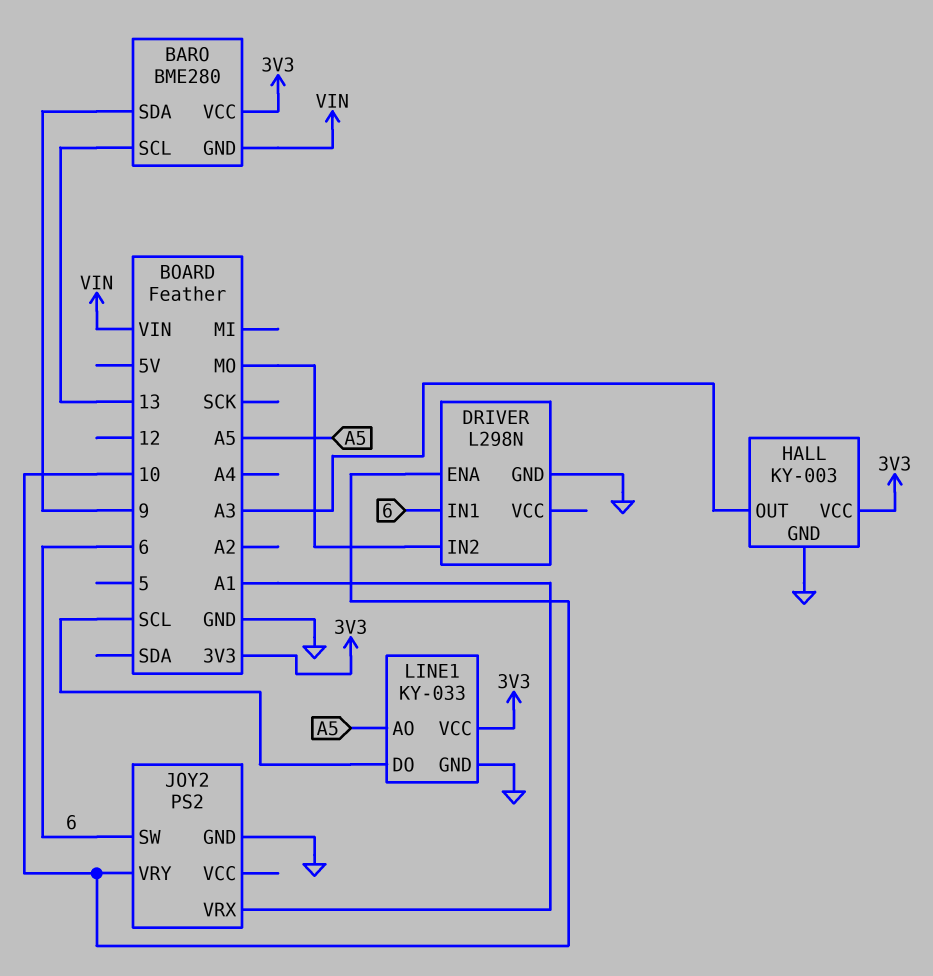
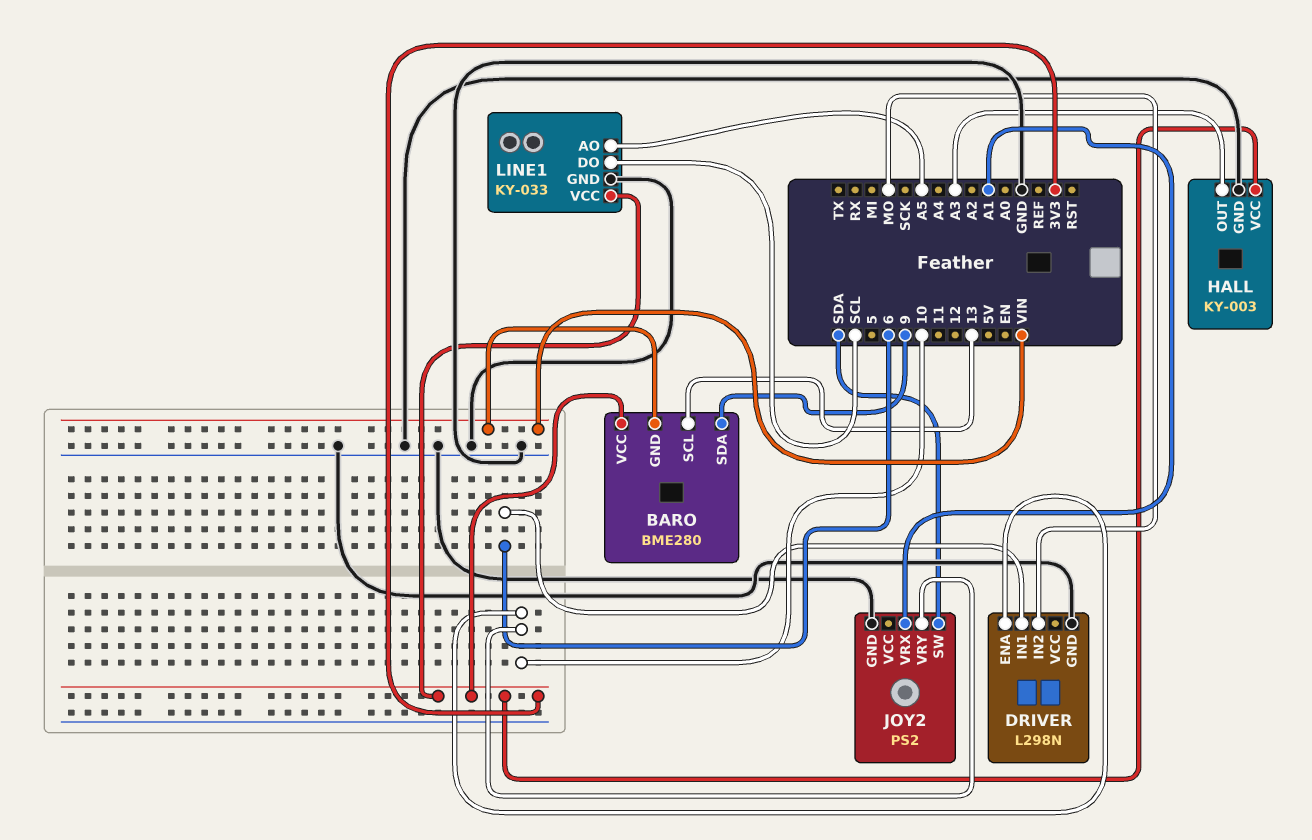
JOY2 pin SW: 6 -> SDA

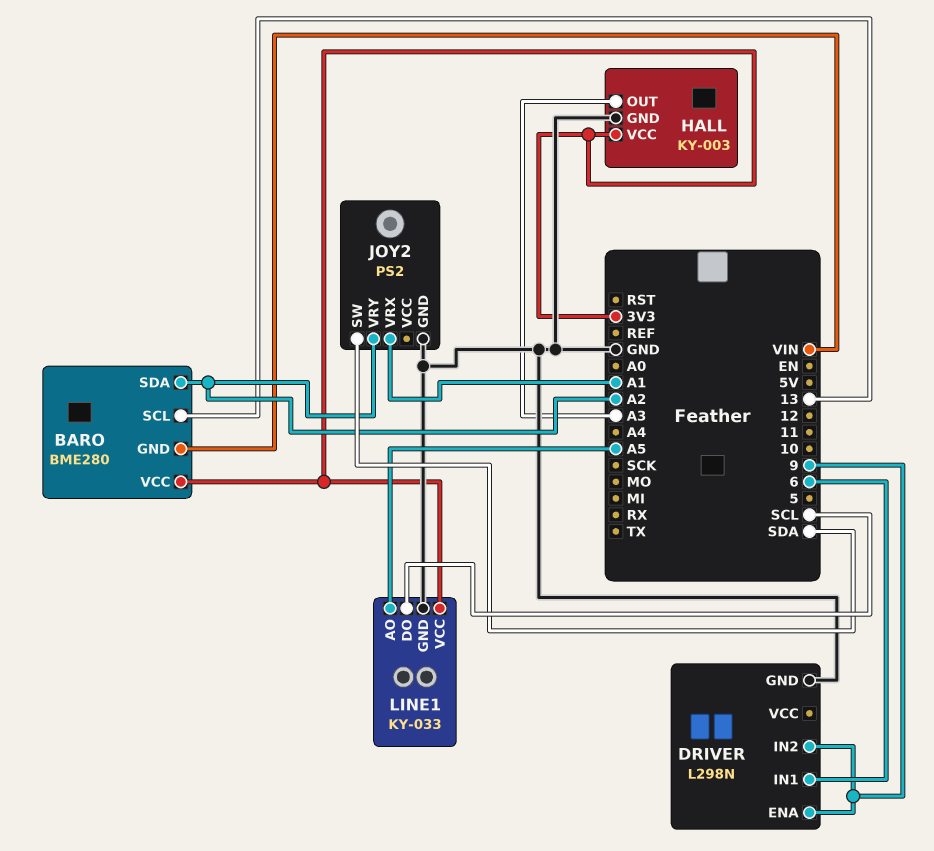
BARO pin SDA: 9 -> A2
DRIVER pin ENA: 10 -> 9
DRIVER pin IN2: MO -> 9
JOY2 pin VRY: 10 -> A2

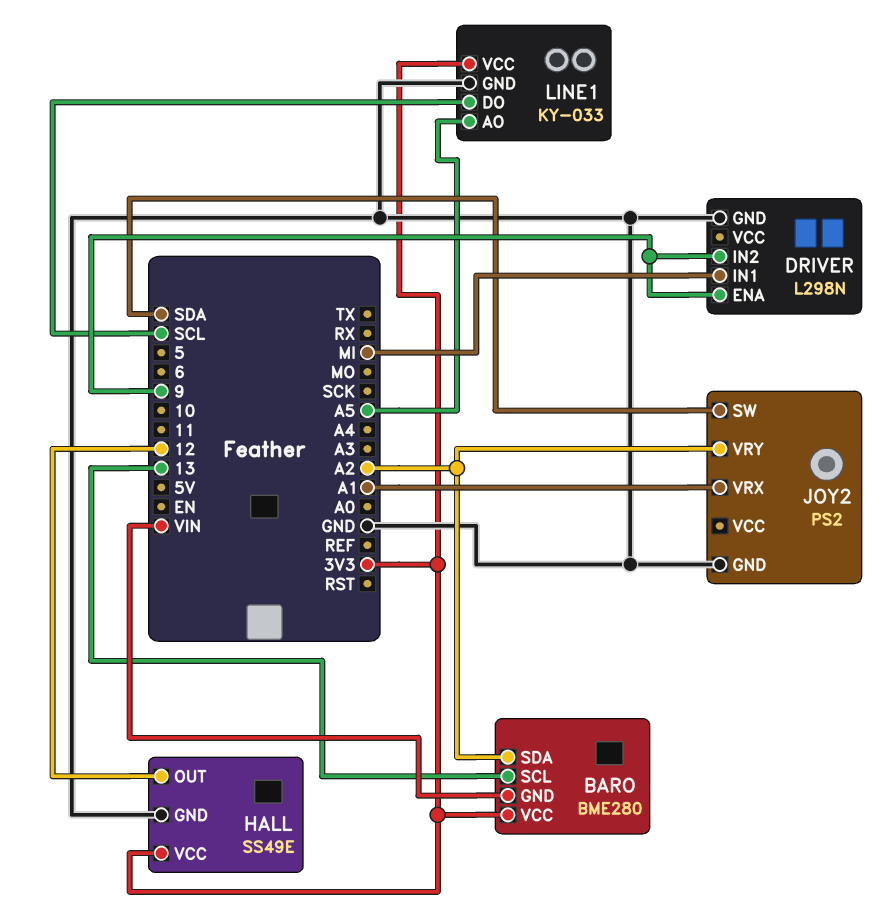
DRIVER pin IN1: 6 -> MI
HALL: KY-003 -> SS49E
HALL pin OUT: A3 -> 12

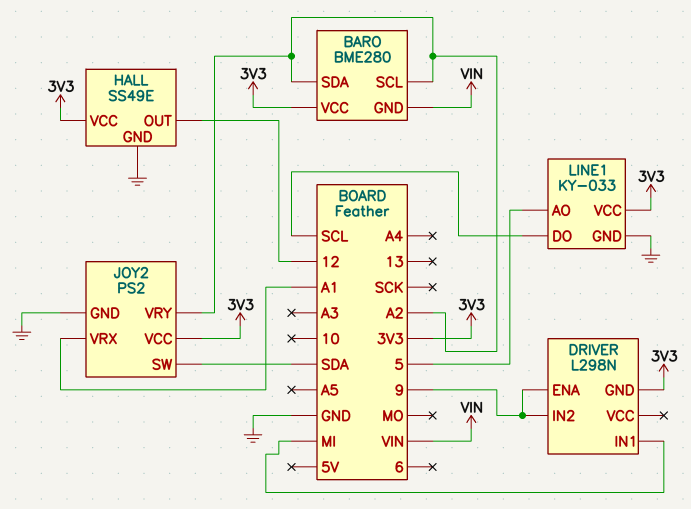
BARO pin SCL: 13 -> A2
DRIVER pin GND: GND -> 3V3
JOY2 pin VCC: none -> 3V3
LINE1 pin AO: A5 -> 5

